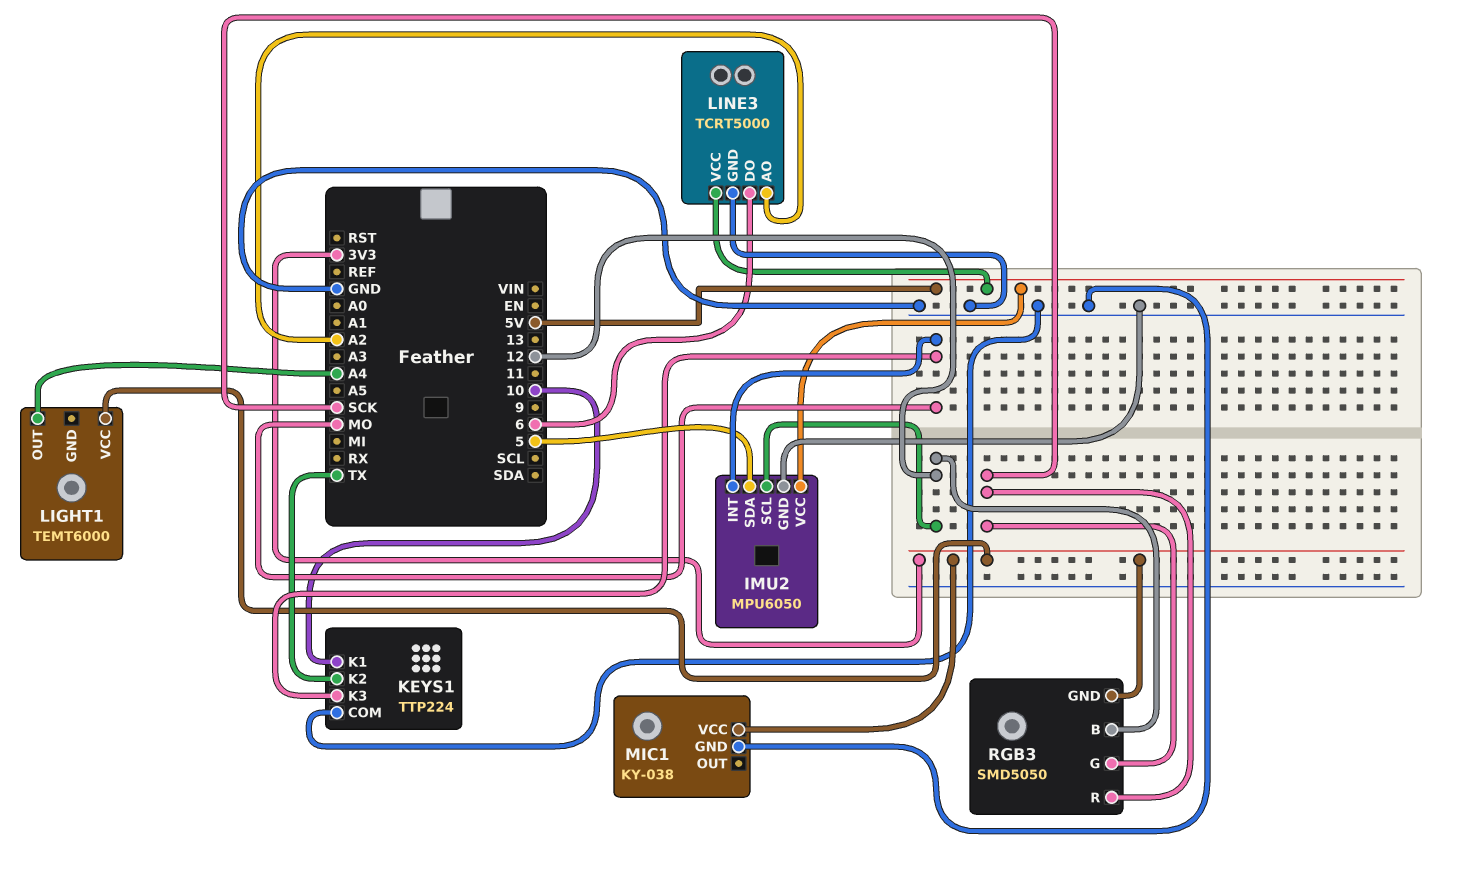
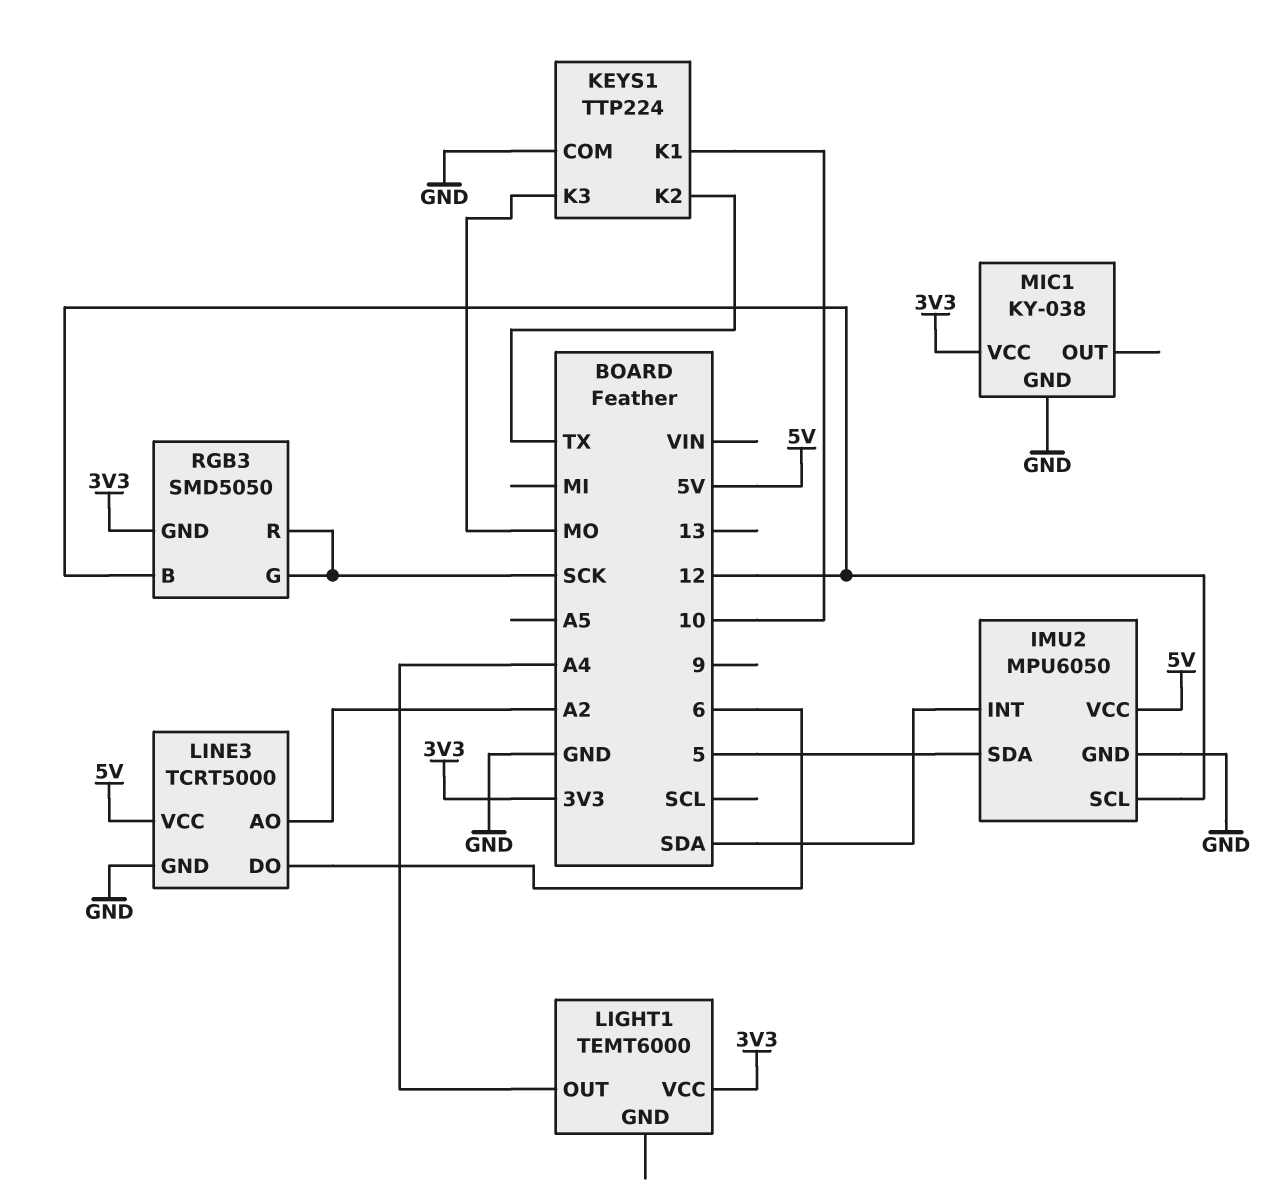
IMU2 pin INT: MO -> SDA

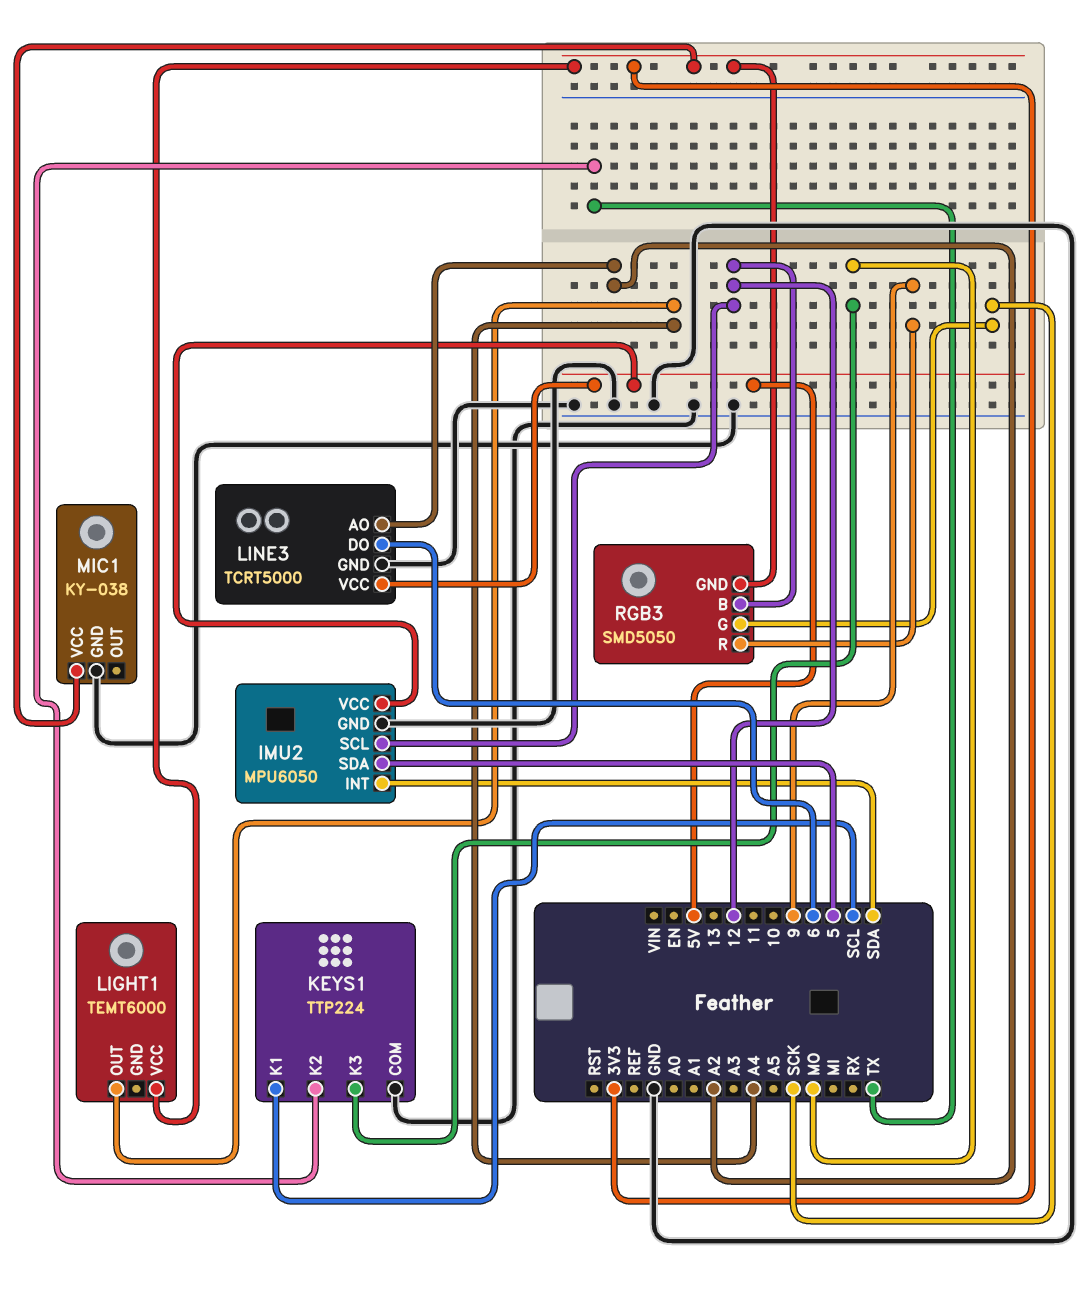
KEYS1 pin K1: 10 -> SCL
RGB3 pin R: SCK -> 9

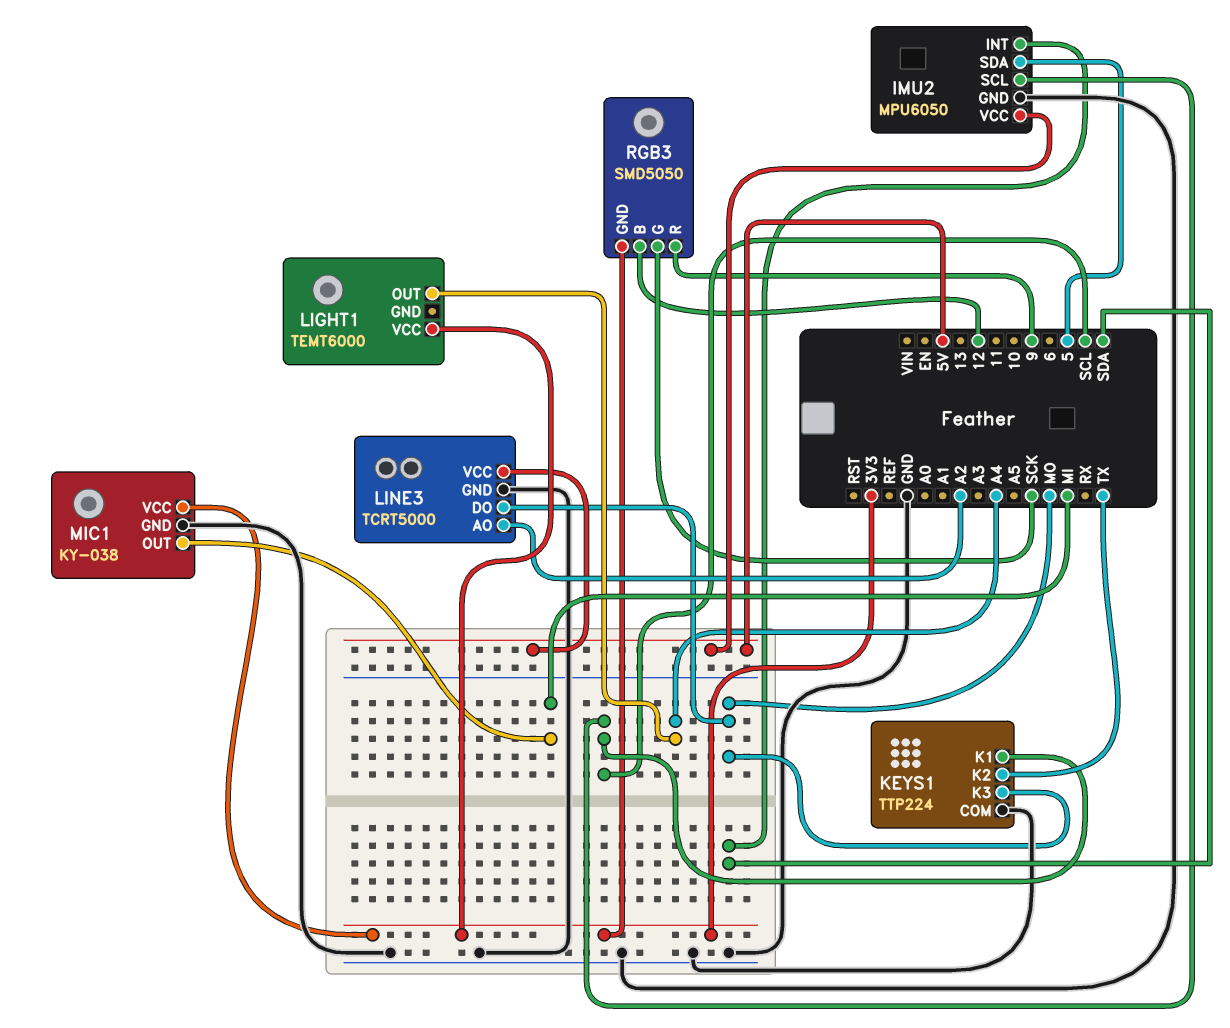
IMU2 pin SCL: 12 -> SCL
LINE3 pin DO: 6 -> MO
MIC1 pin OUT: none -> MI

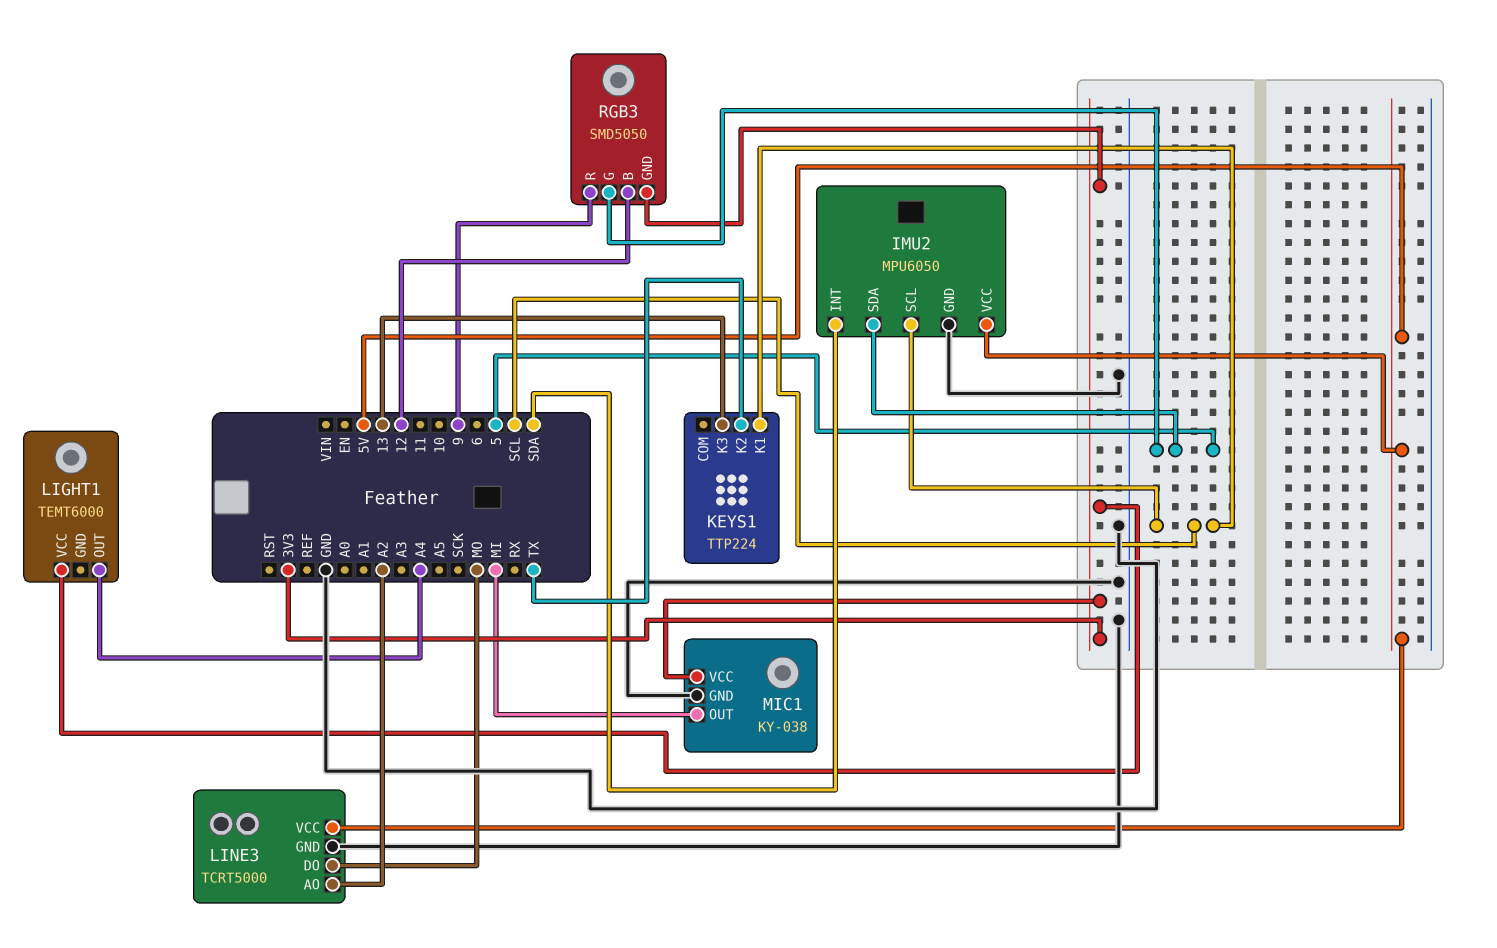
KEYS1 pin COM: GND -> none
KEYS1 pin K3: MO -> 13
RGB3 pin G: SCK -> 5

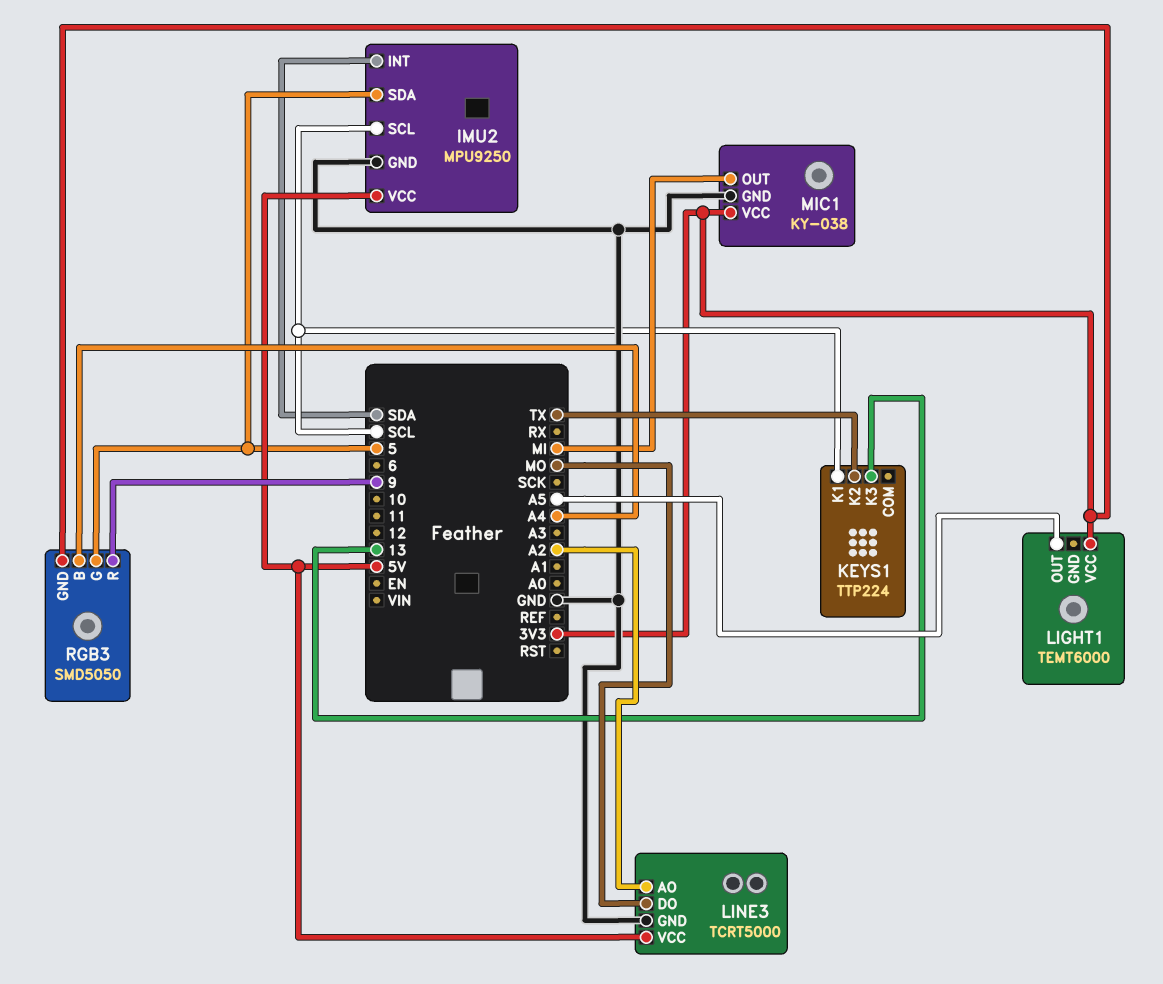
IMU2: MPU6050 -> MPU9250
LIGHT1 pin OUT: A4 -> A5
RGB3 pin B: 12 -> A4

